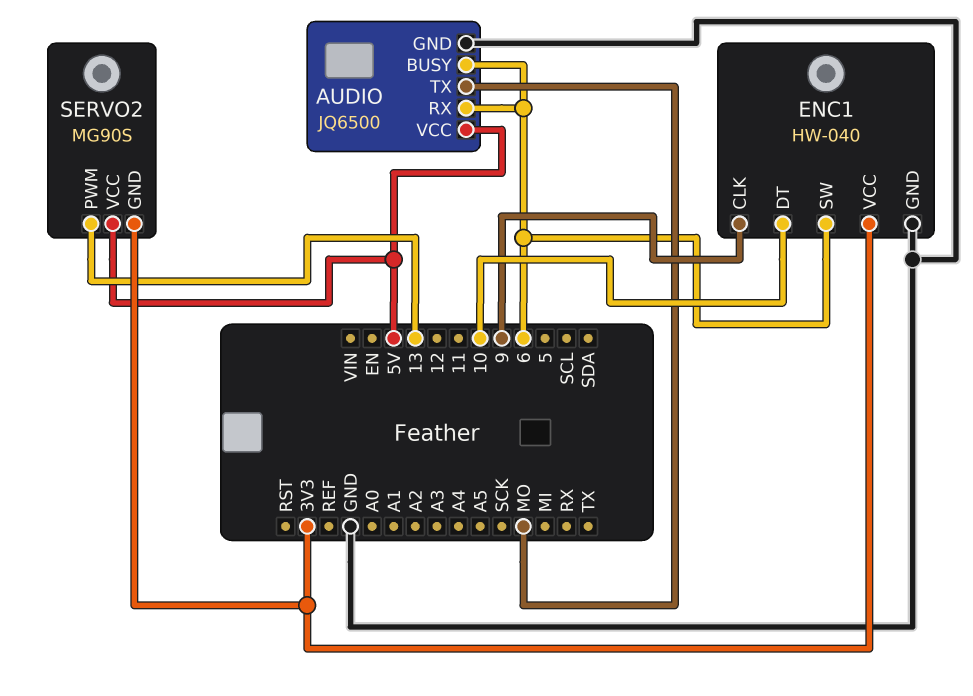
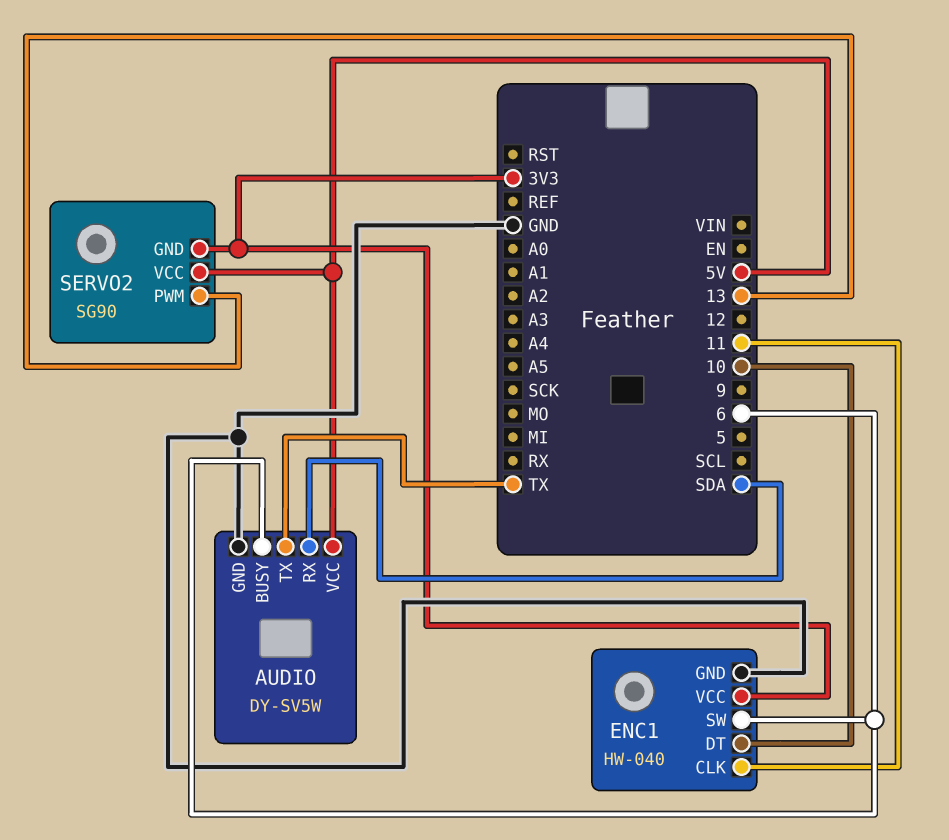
AUDIO: JQ6500 -> DY-SV5W
AUDIO pin RX: 6 -> SDA
AUDIO pin TX: MO -> TX
ENC1 pin CLK: 9 -> 11
SERVO2: MG90S -> SG90

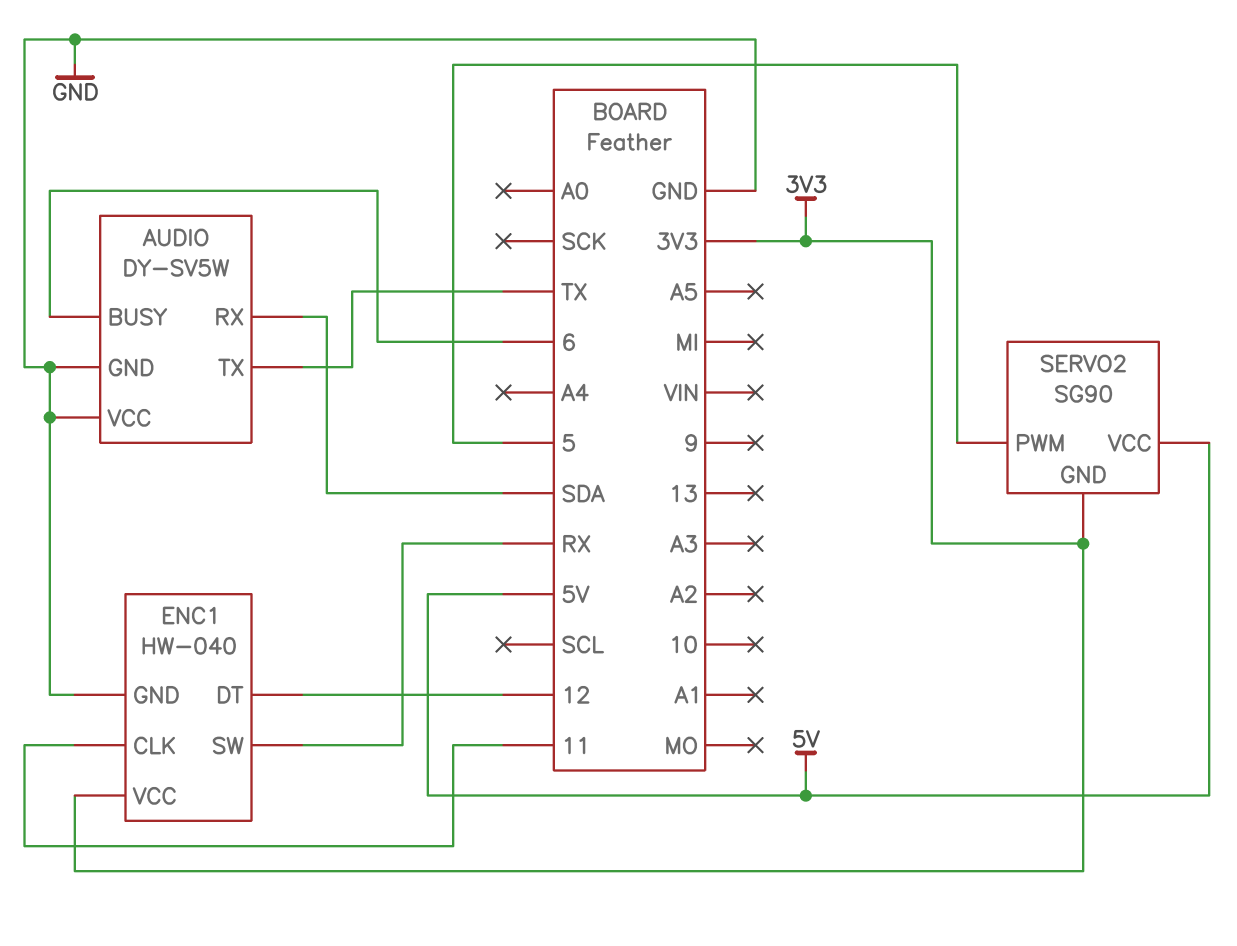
AUDIO pin VCC: 5V -> GND
ENC1 pin DT: 10 -> 12
ENC1 pin SW: 6 -> RX
SERVO2 pin PWM: 13 -> 5

